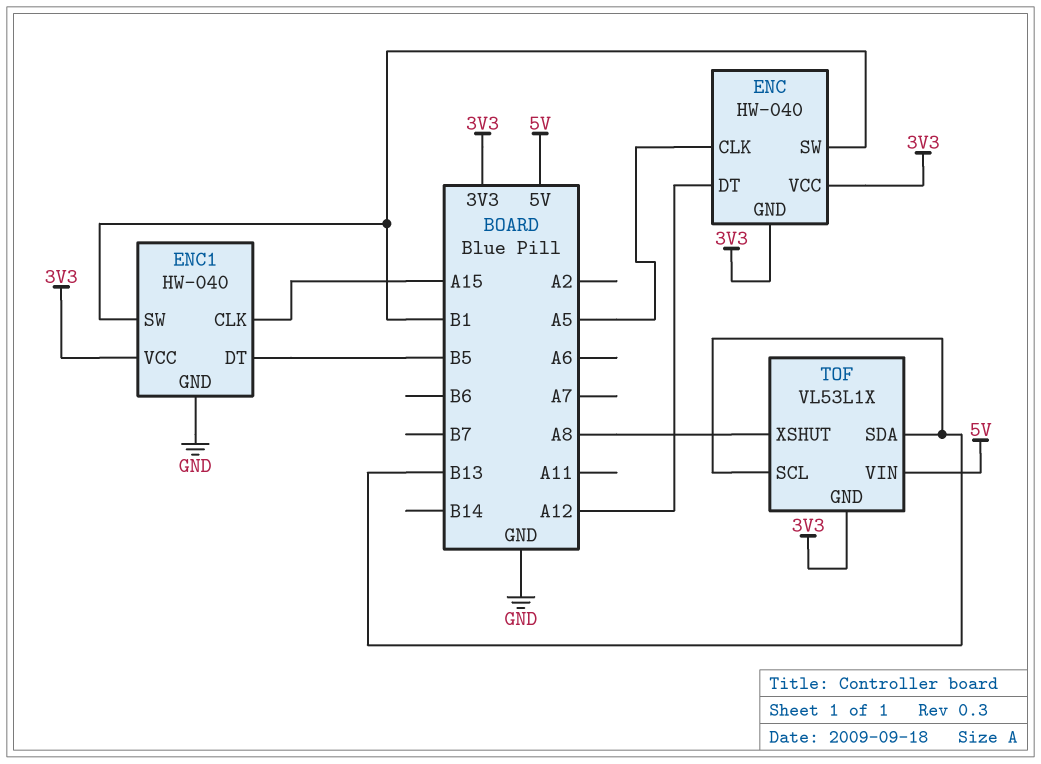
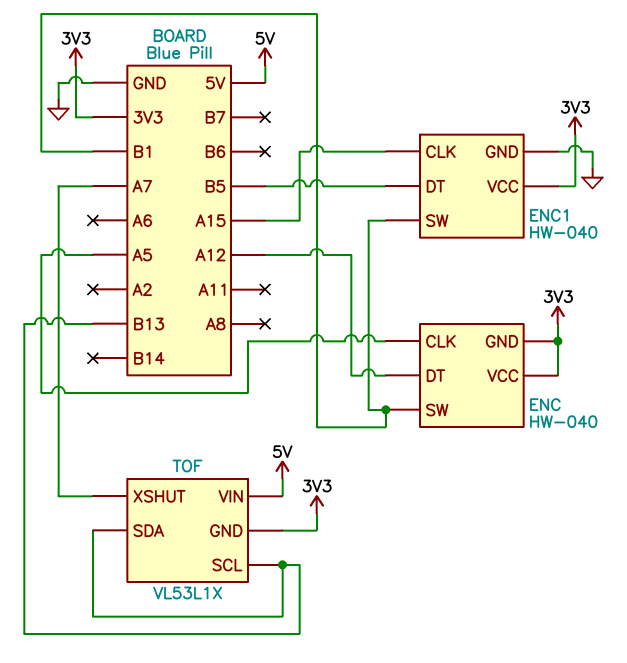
TOF pin XSHUT: A8 -> A7

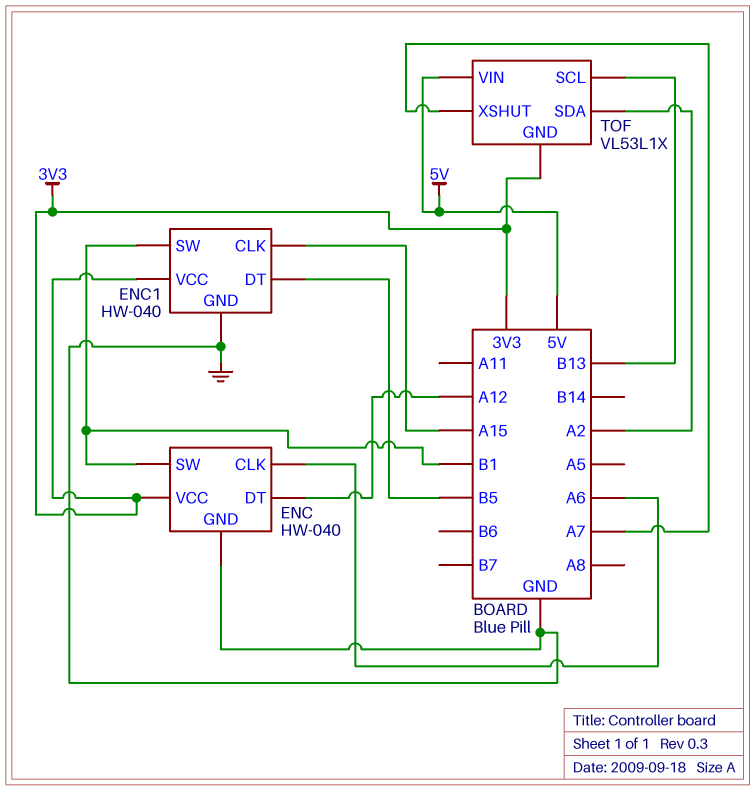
ENC pin CLK: A5 -> A6
ENC pin GND: 3V3 -> GND
TOF pin SDA: B13 -> A2

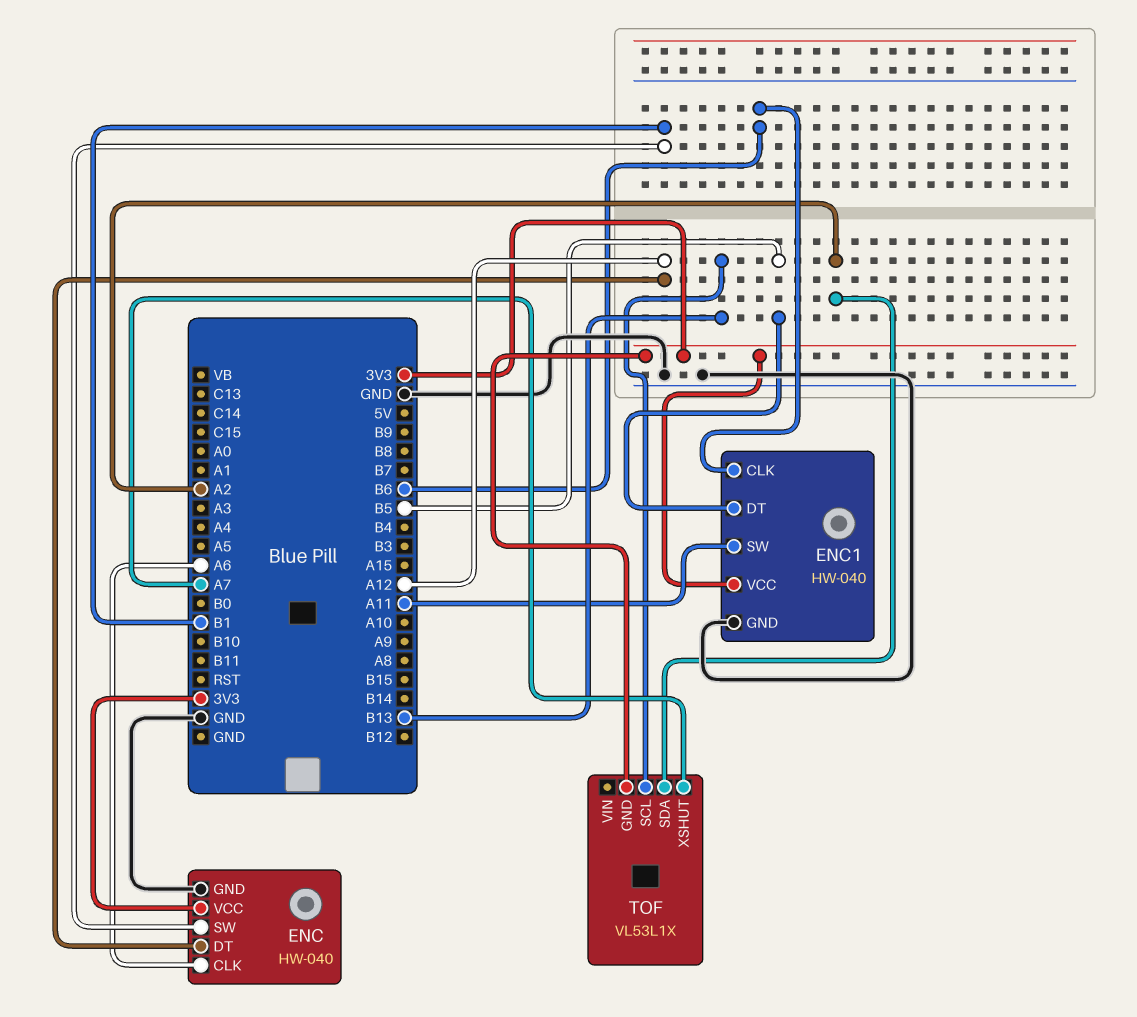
ENC1 pin CLK: A15 -> B6
ENC1 pin SW: B1 -> A11
TOF pin VIN: 5V -> none

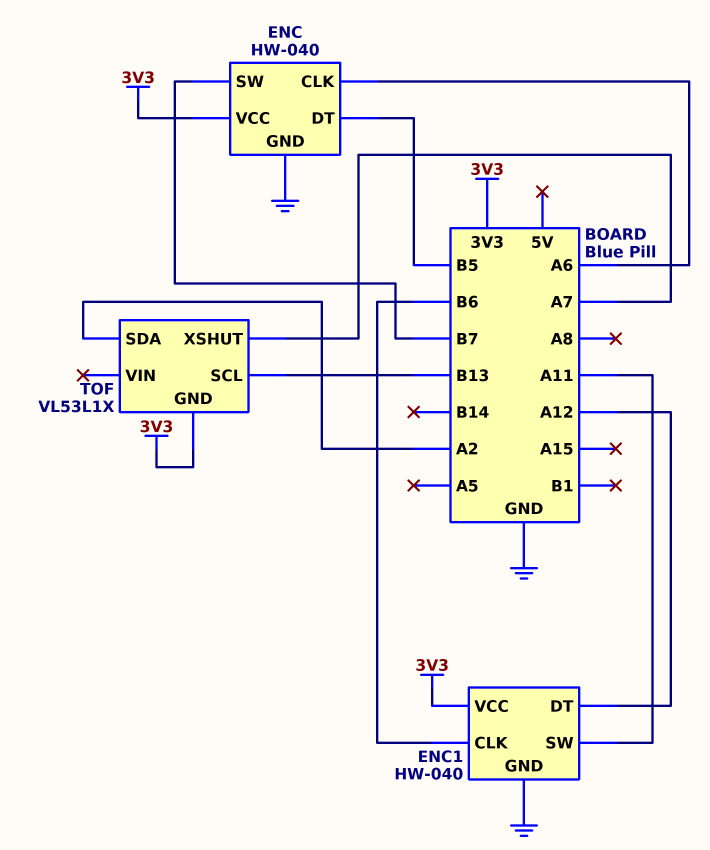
ENC pin DT: A12 -> B5
ENC pin SW: B1 -> B7
ENC1 pin DT: B5 -> A12

